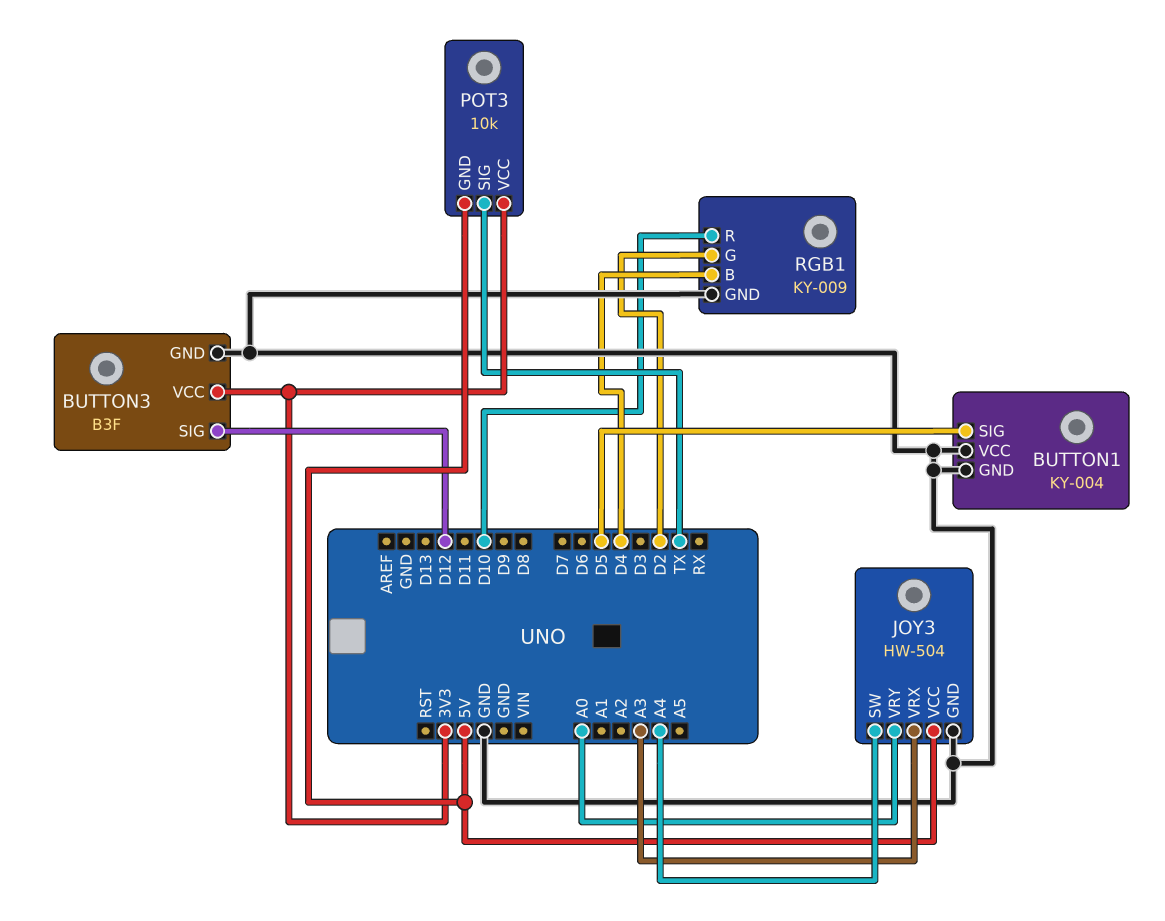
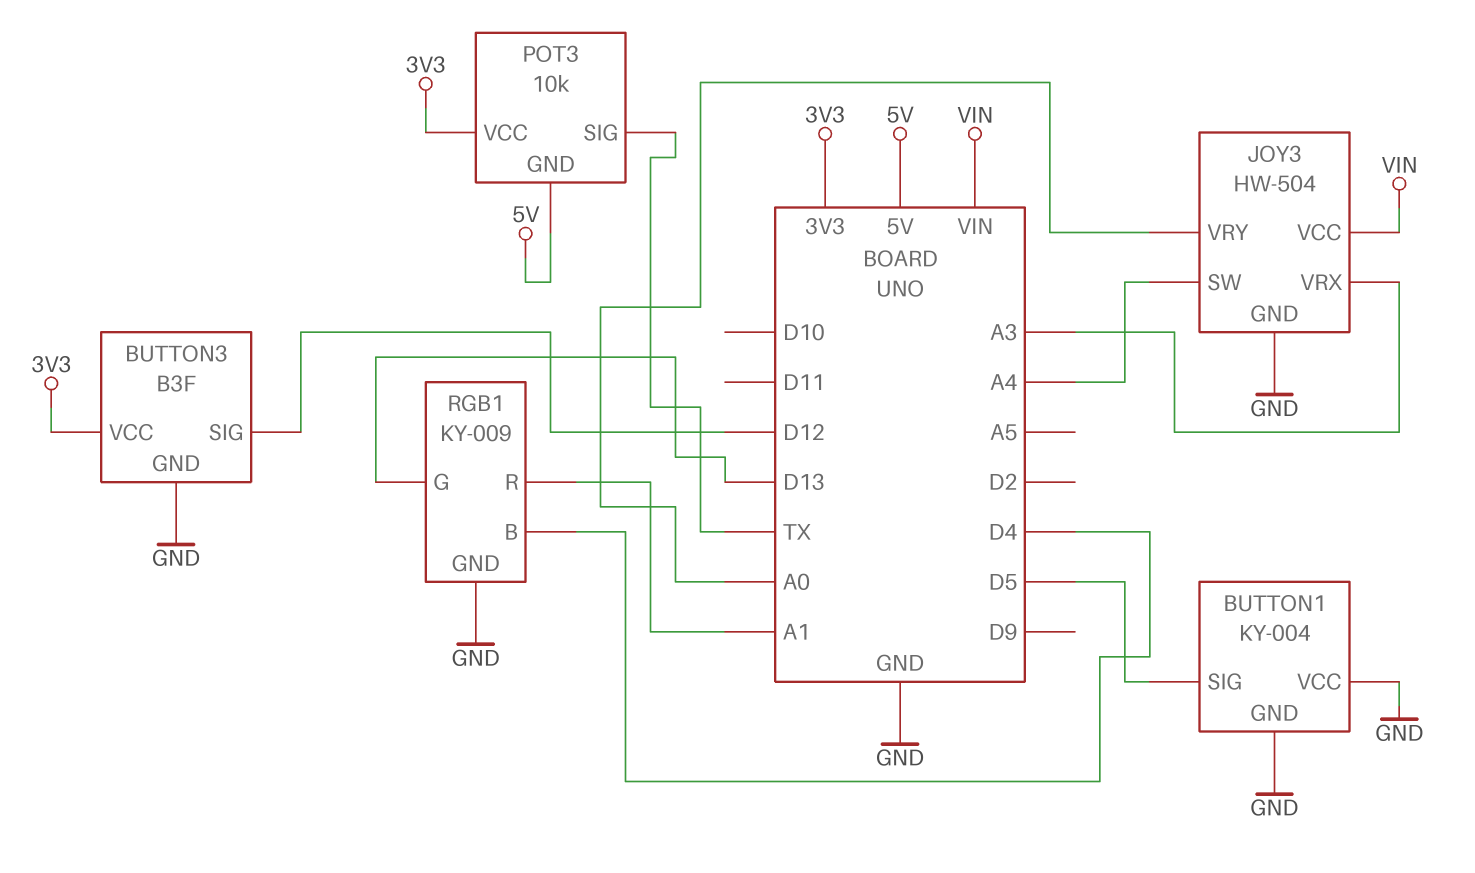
JOY3 pin VCC: 5V -> VIN
RGB1 pin G: D2 -> D13
RGB1 pin R: D10 -> A1

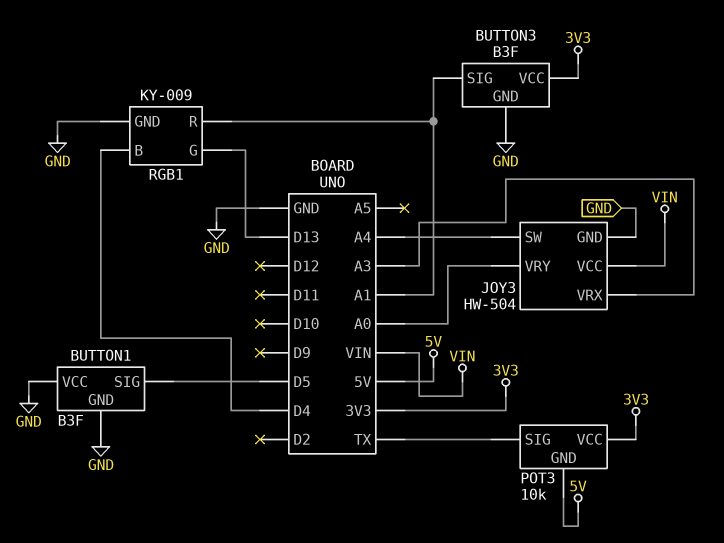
BUTTON1: KY-004 -> B3F
BUTTON3 pin SIG: D12 -> A1

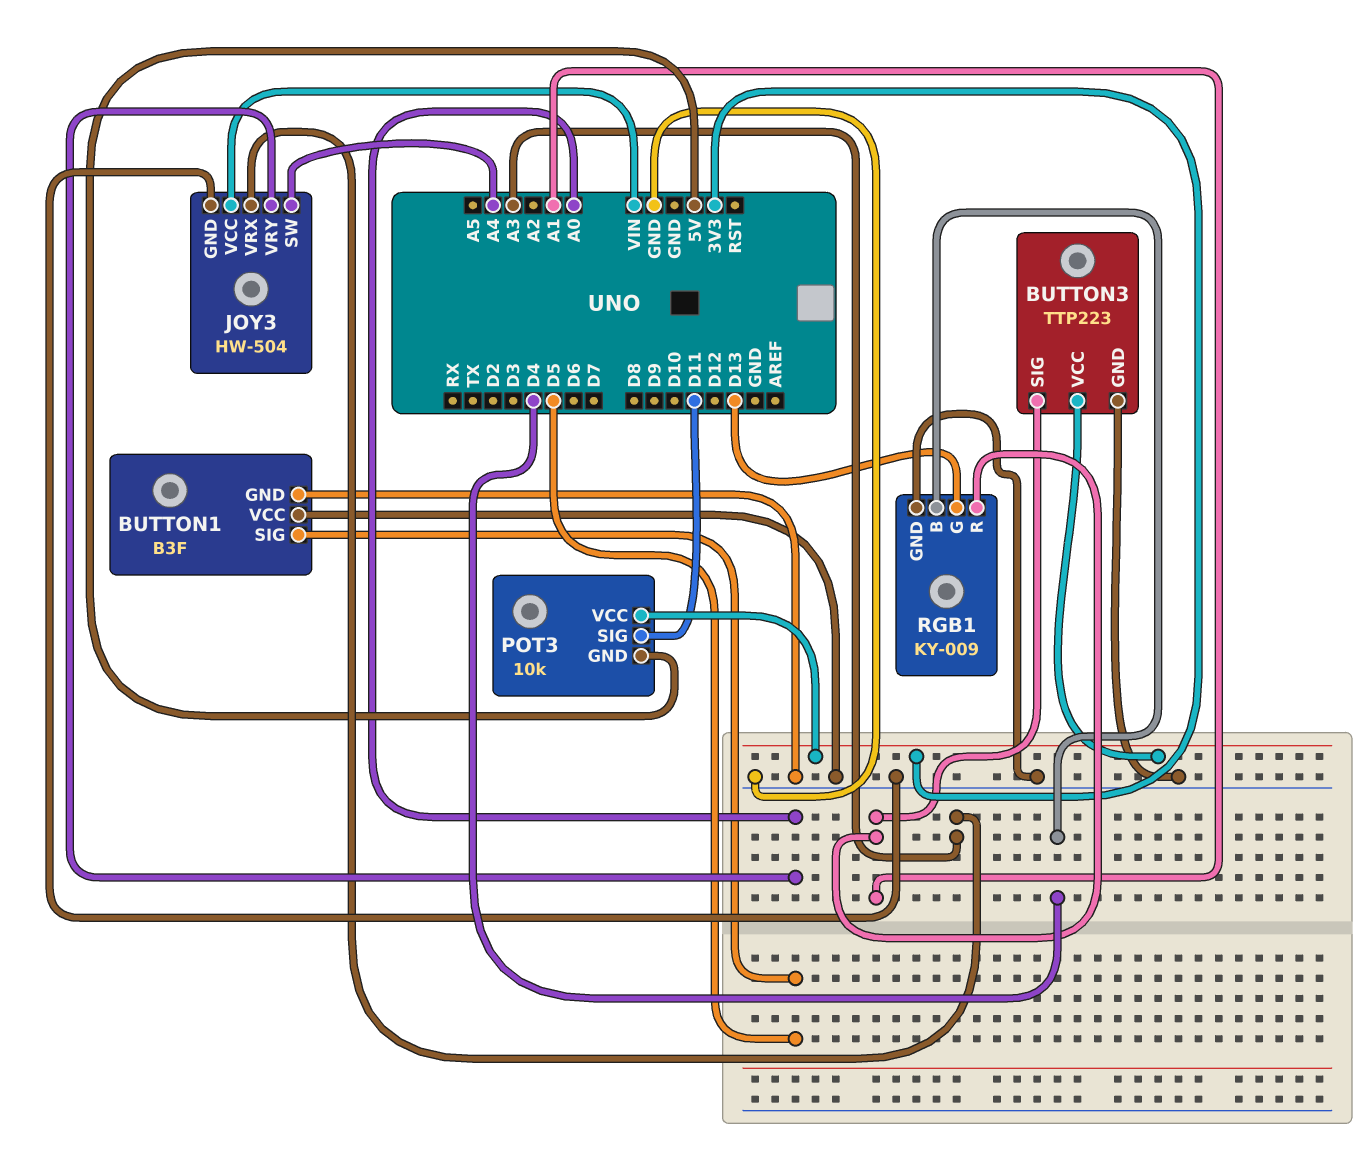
BUTTON3: B3F -> TTP223
POT3 pin SIG: TX -> D11

